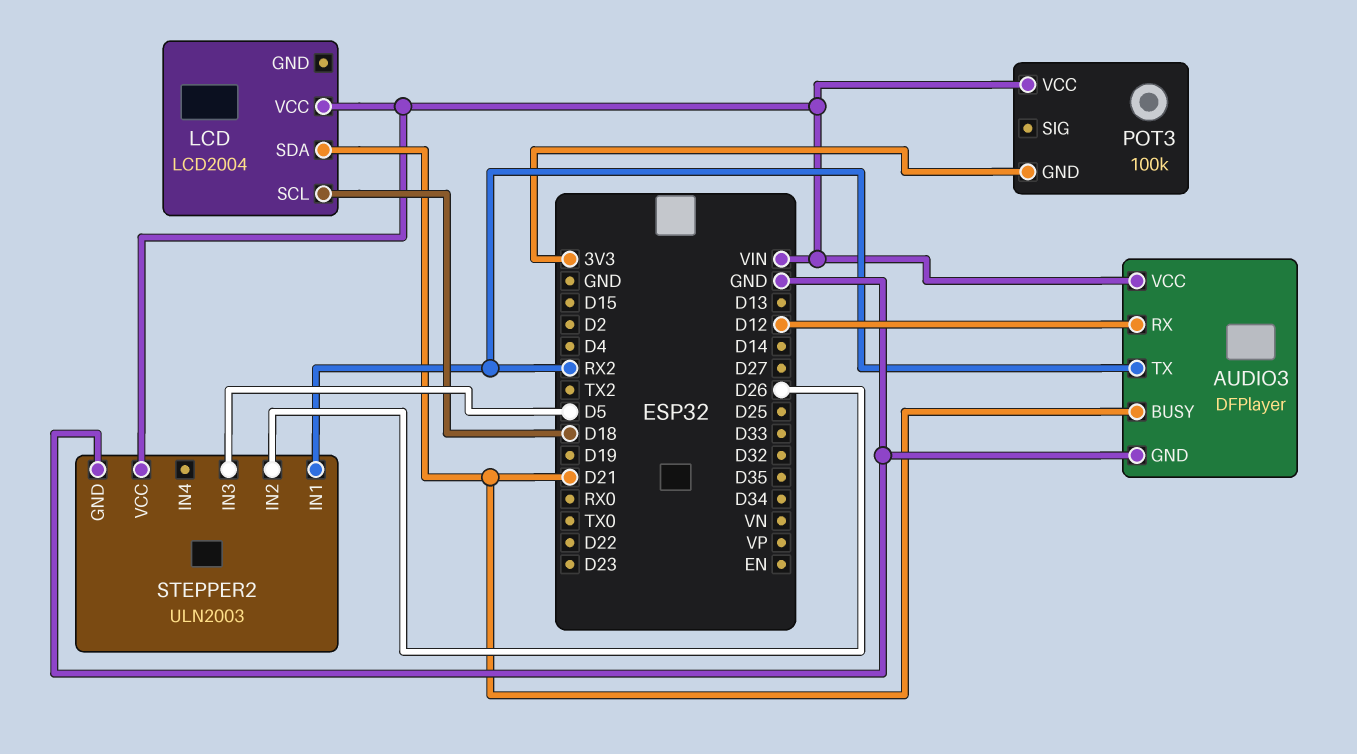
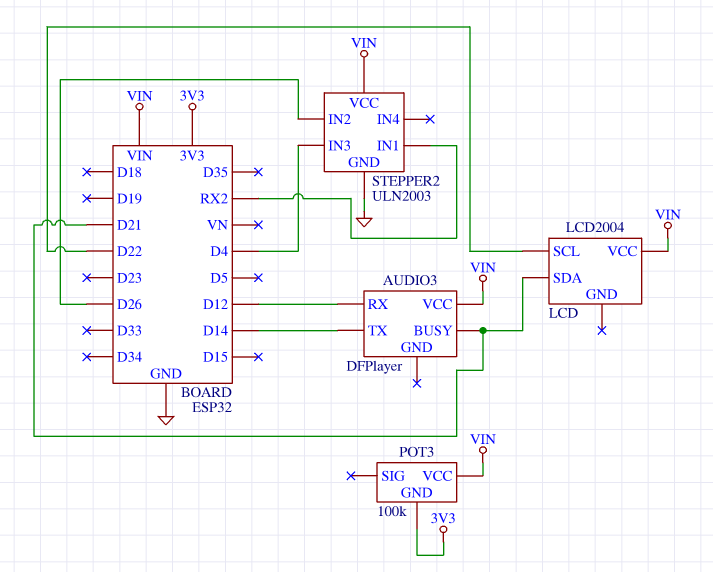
AUDIO3 pin GND: GND -> none
AUDIO3 pin TX: RX2 -> D14
LCD pin SCL: D18 -> D22
STEPPER2 pin IN3: D5 -> D4

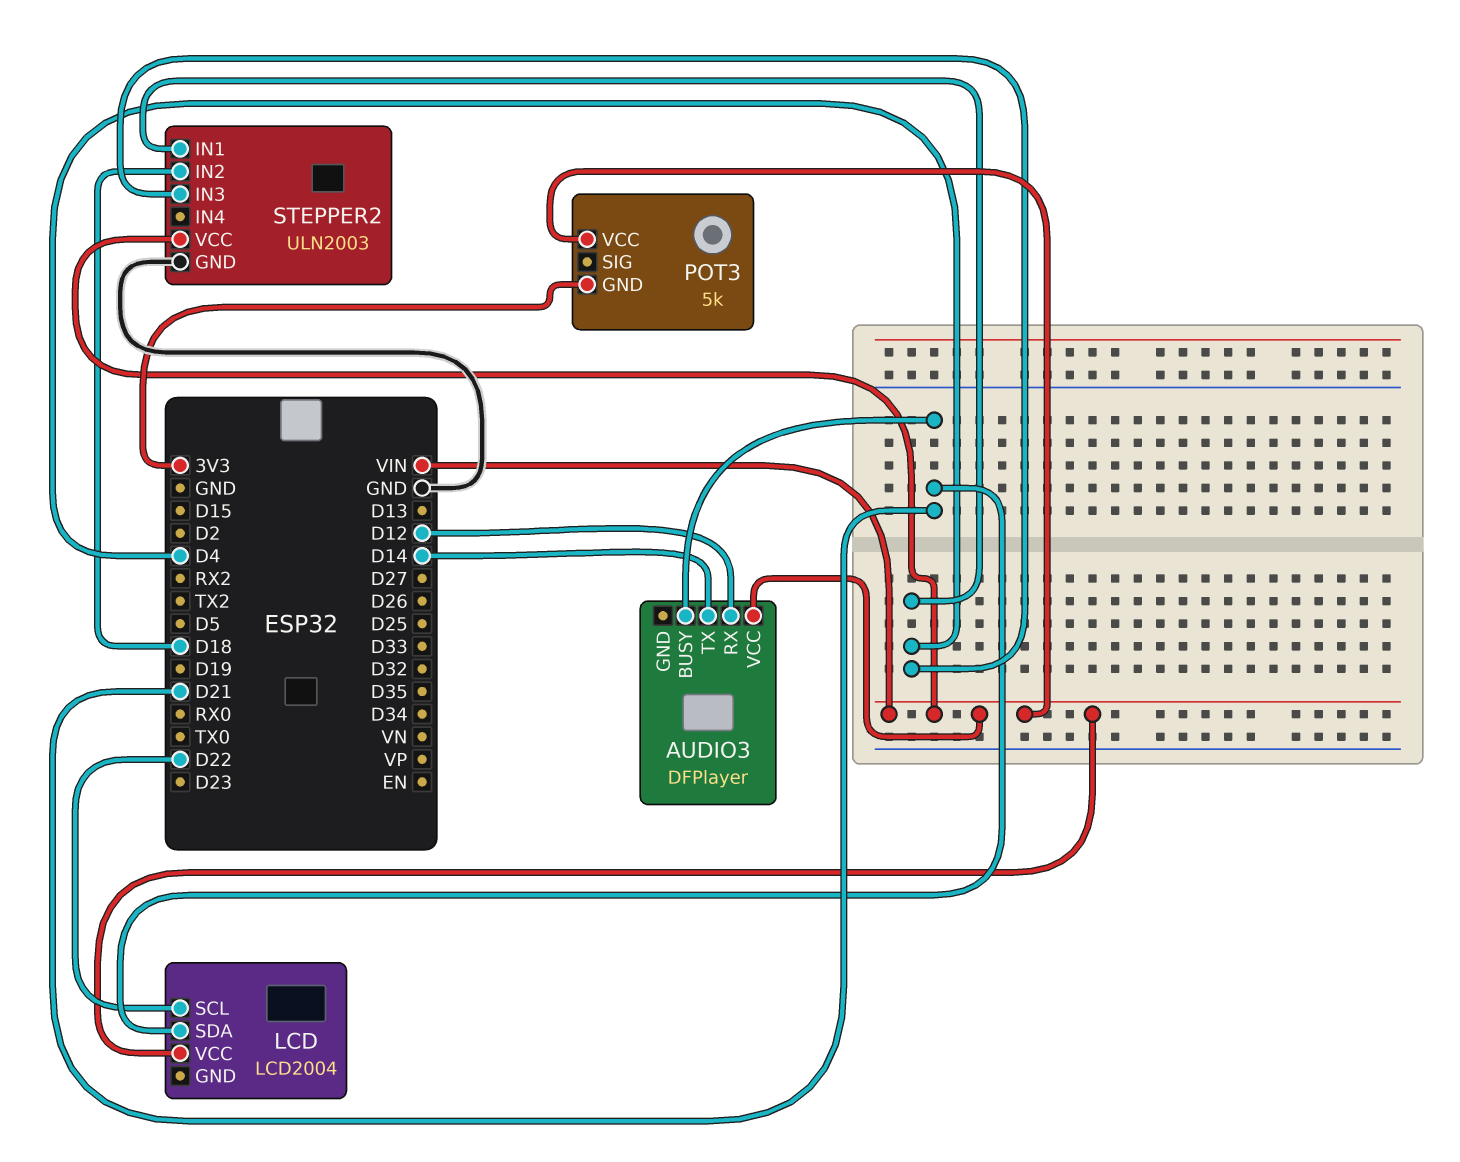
POT3: 100k -> 5k
STEPPER2 pin IN1: RX2 -> D4
STEPPER2 pin IN2: D26 -> D18

